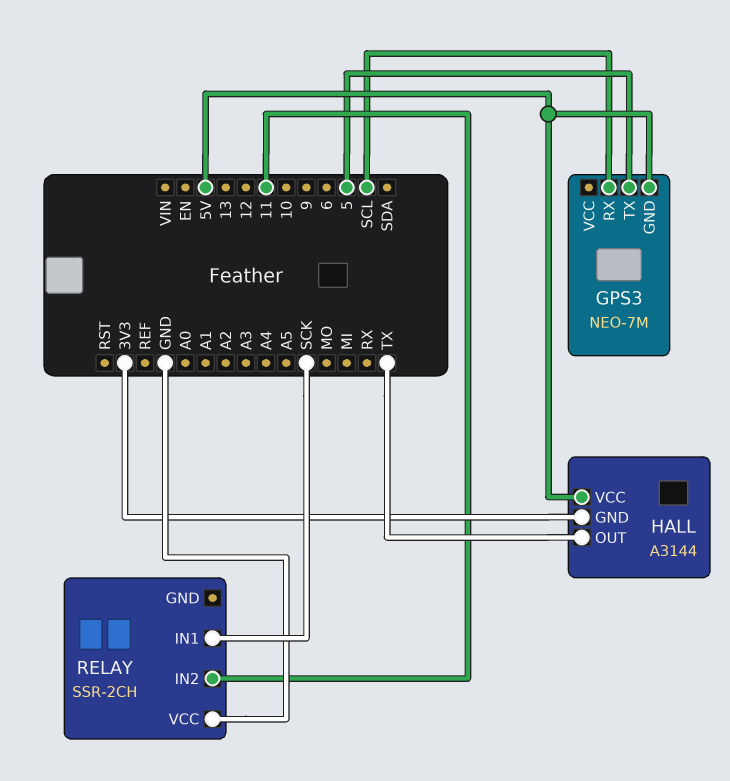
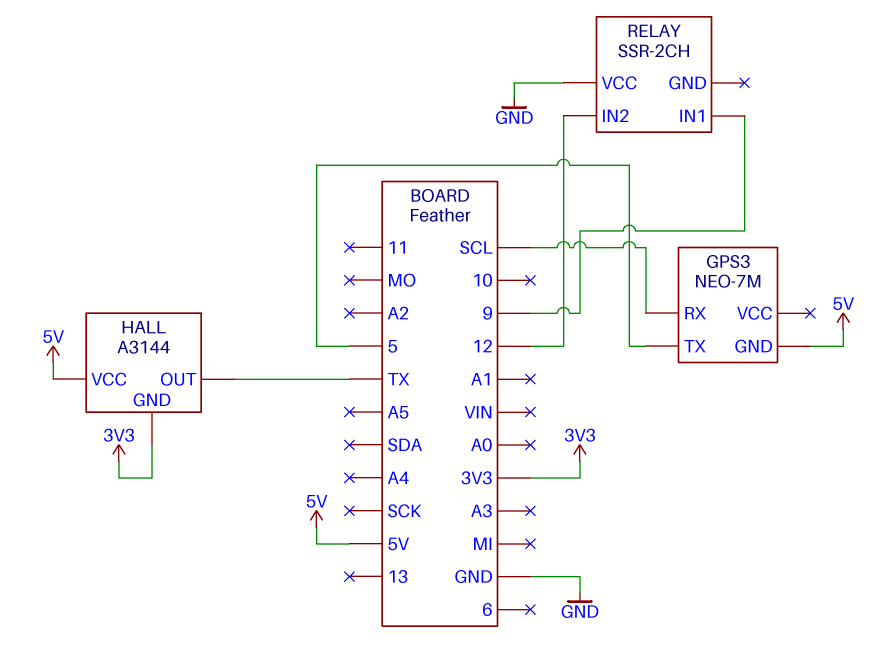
RELAY pin IN1: SCK -> 9
RELAY pin IN2: 11 -> 12

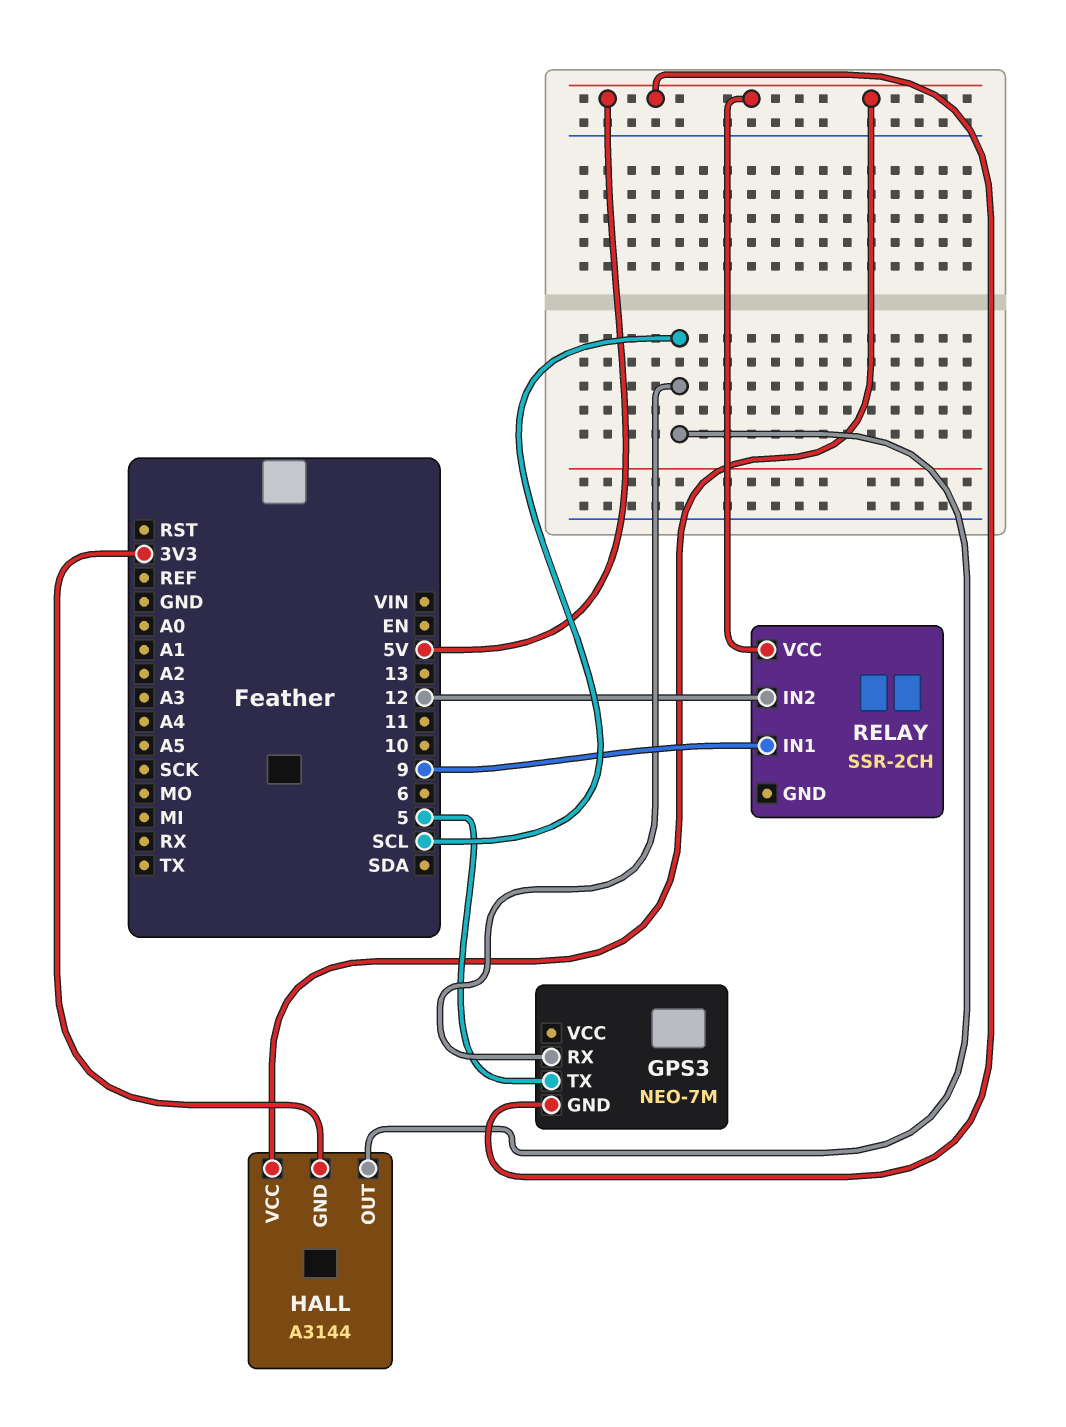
HALL pin OUT: TX -> SCL
RELAY pin VCC: GND -> 5V

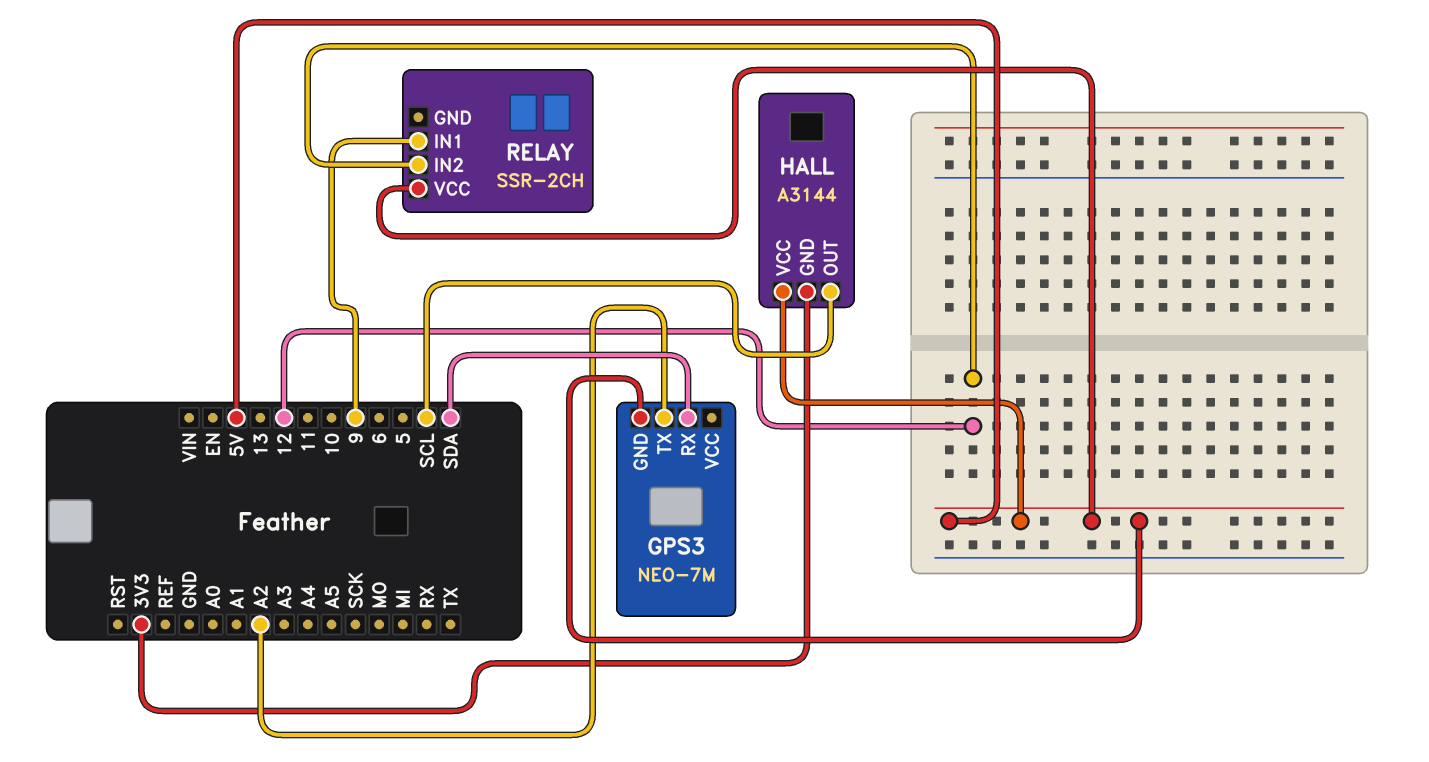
GPS3 pin RX: SCL -> SDA
GPS3 pin TX: 5 -> A2

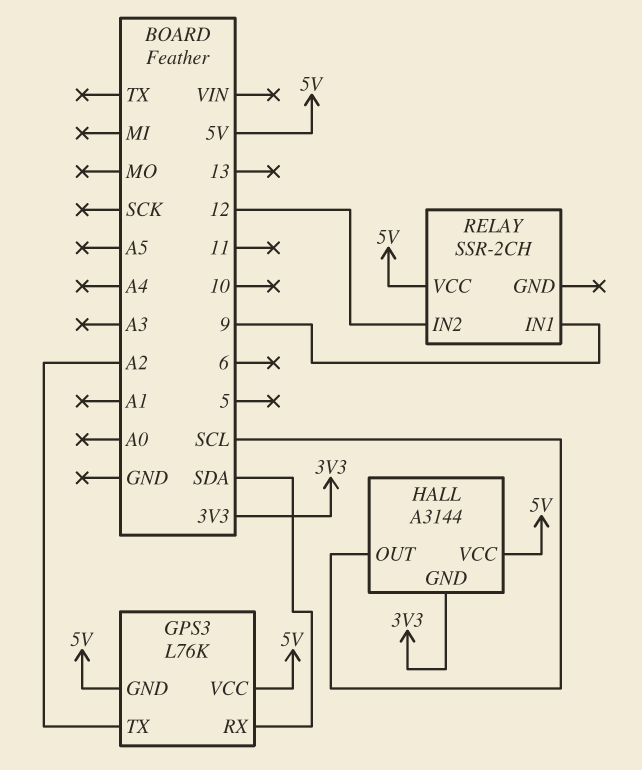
GPS3: NEO-7M -> L76K
GPS3 pin VCC: none -> 5V

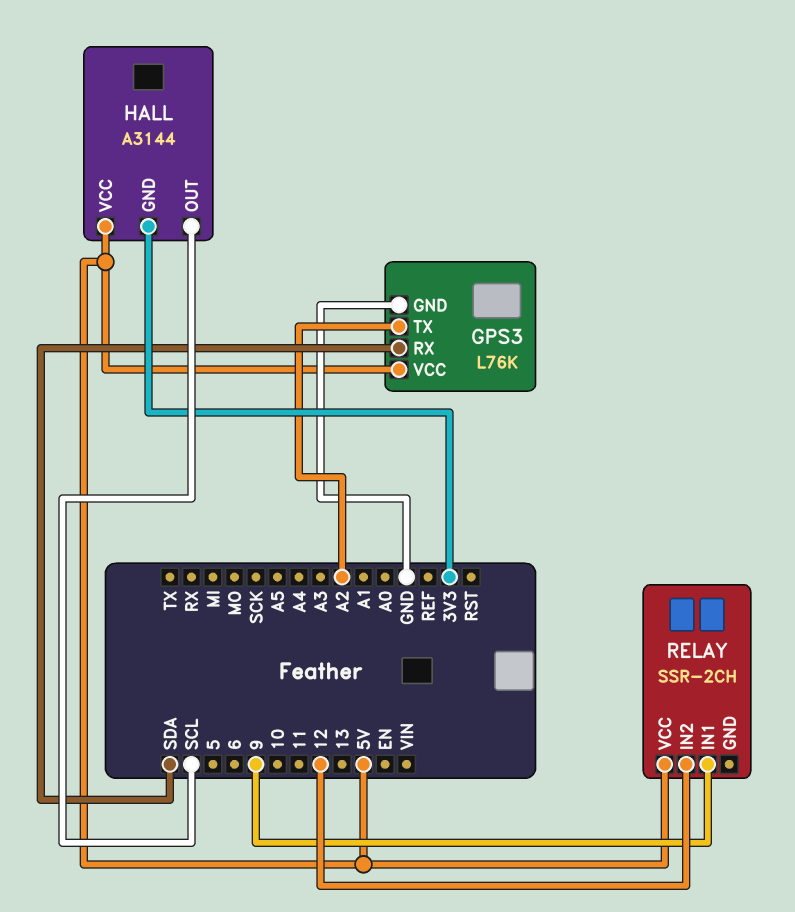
GPS3 pin GND: 5V -> GND

